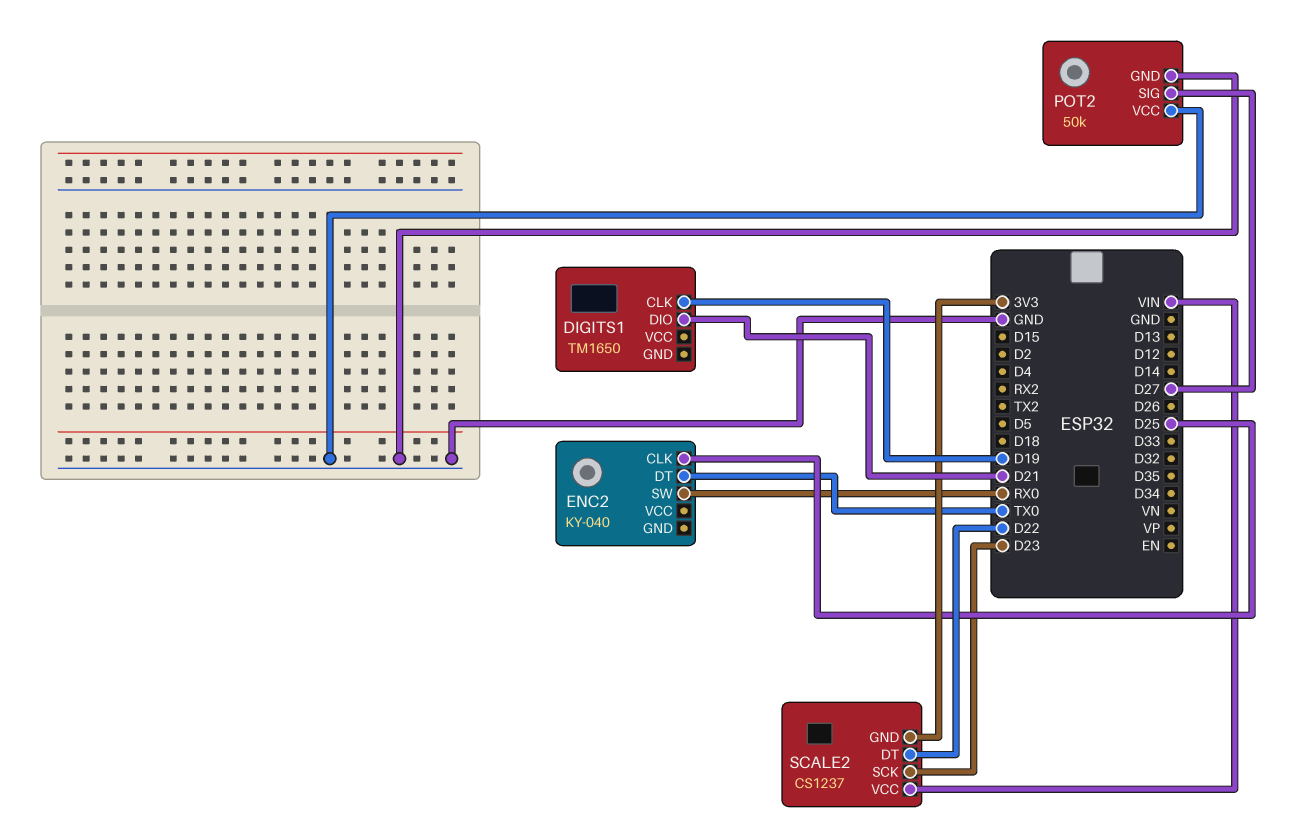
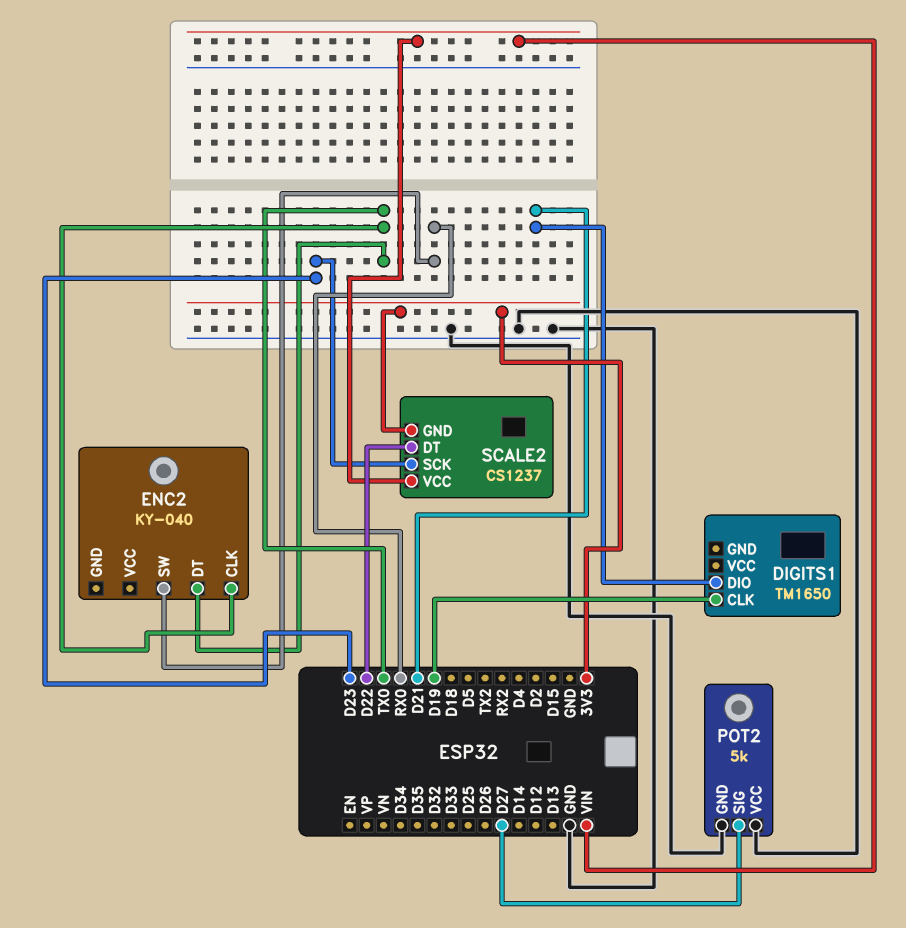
ENC2 pin CLK: D25 -> TX0
POT2: 50k -> 5k

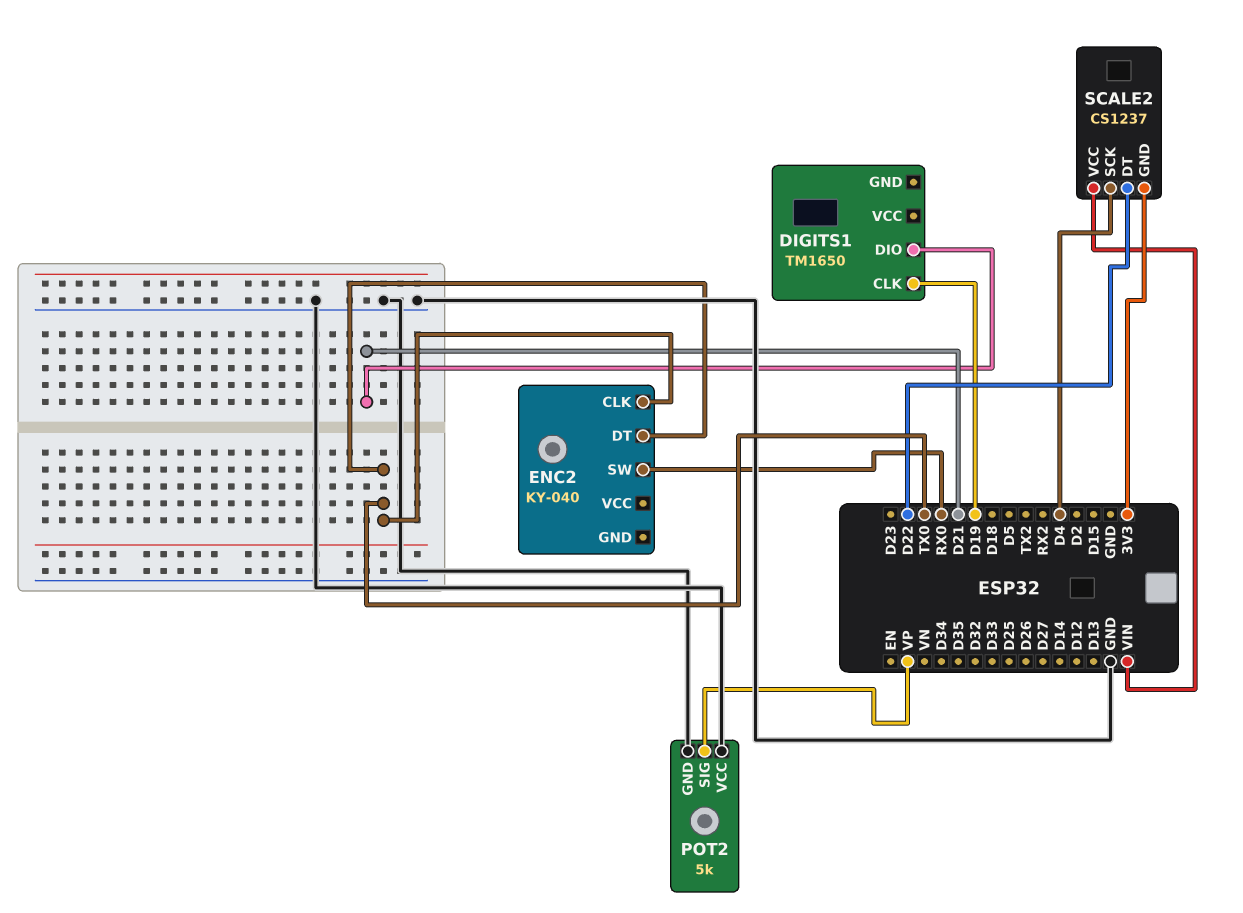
POT2 pin SIG: D27 -> VP
SCALE2 pin SCK: D23 -> D4

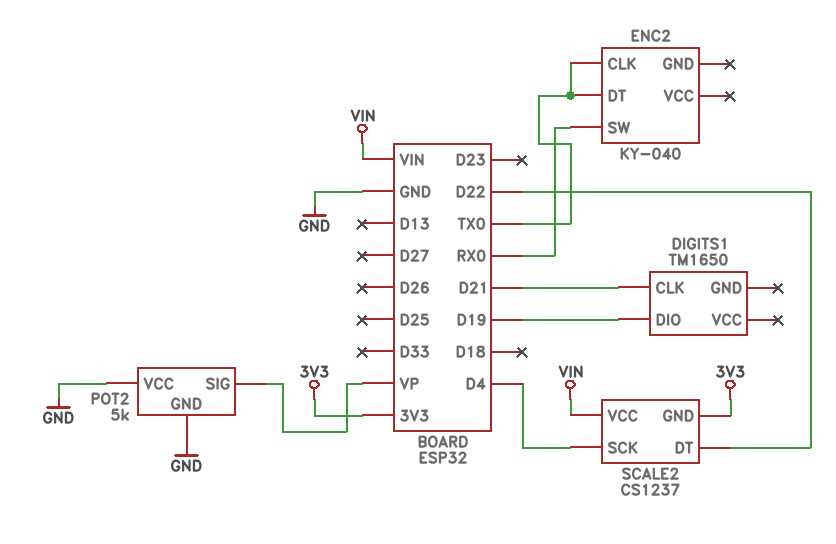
DIGITS1 pin CLK: D19 -> D21
DIGITS1 pin DIO: D21 -> D19

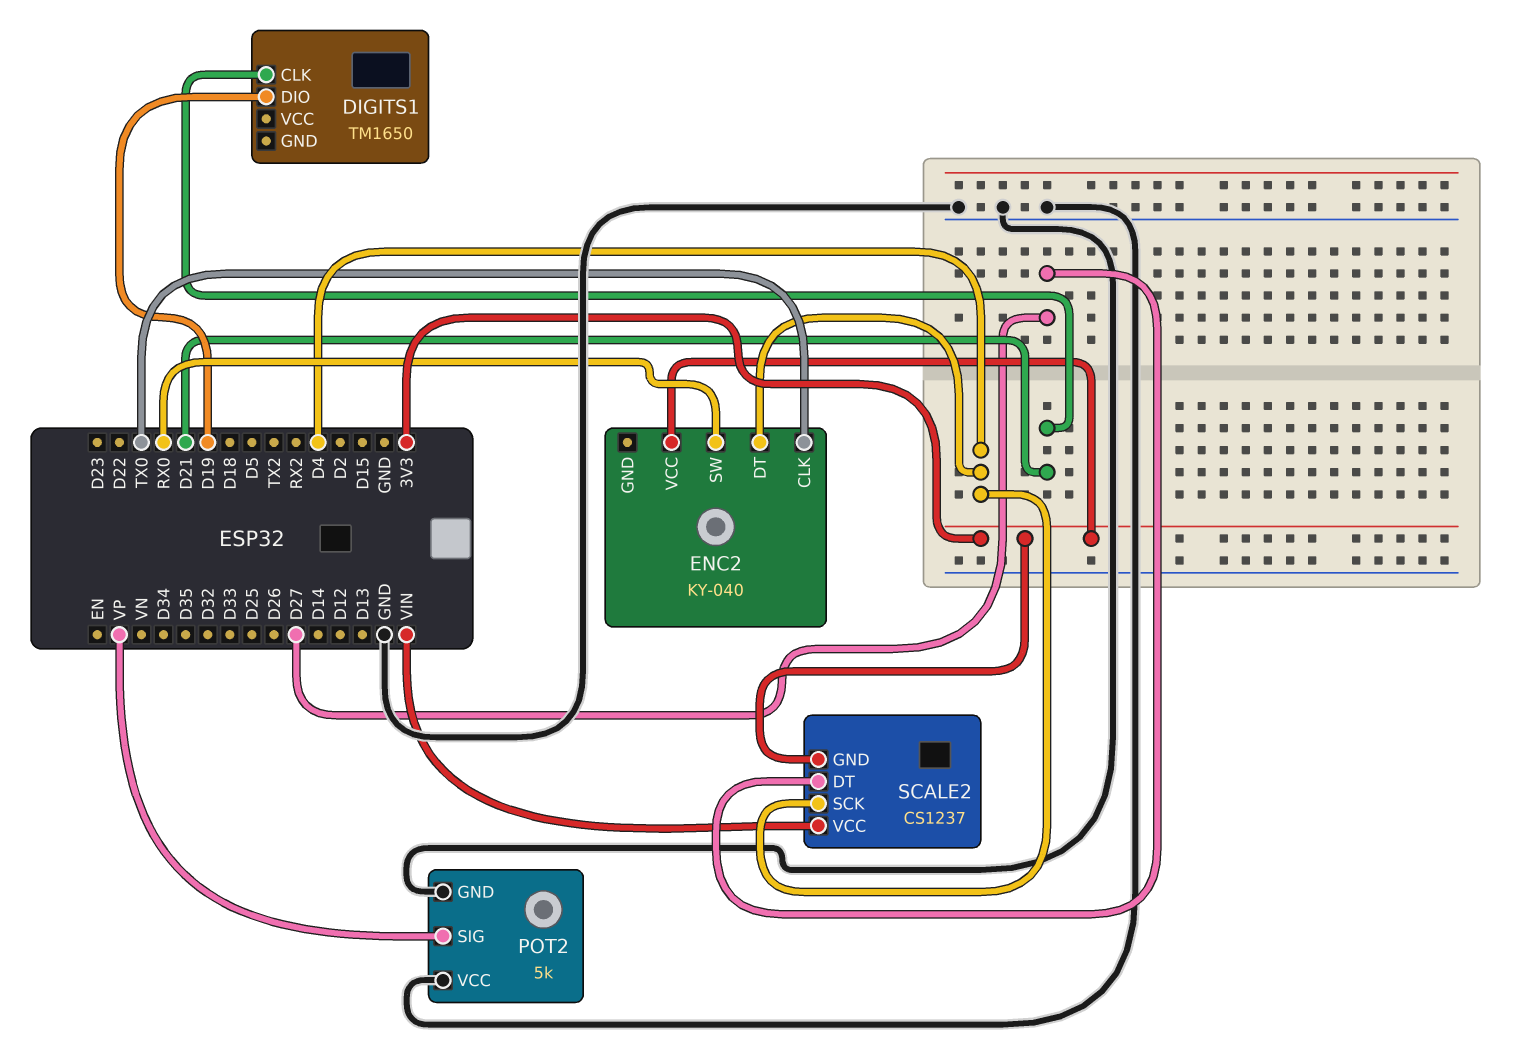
ENC2 pin DT: TX0 -> D4
ENC2 pin VCC: none -> 3V3
SCALE2 pin DT: D22 -> D27

